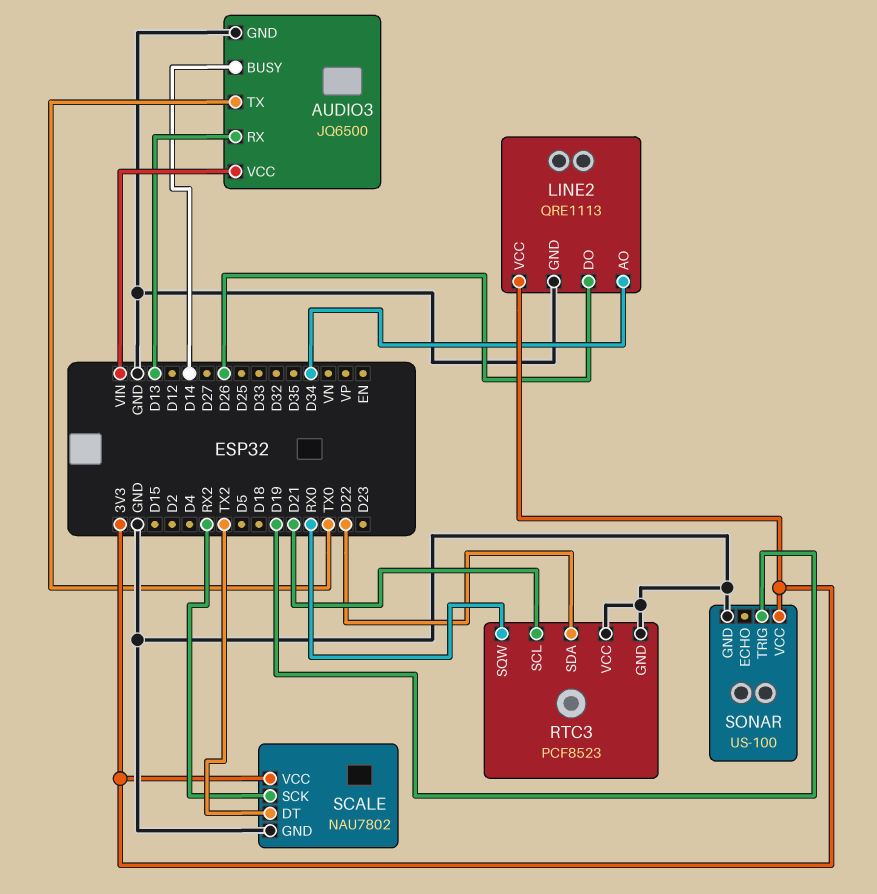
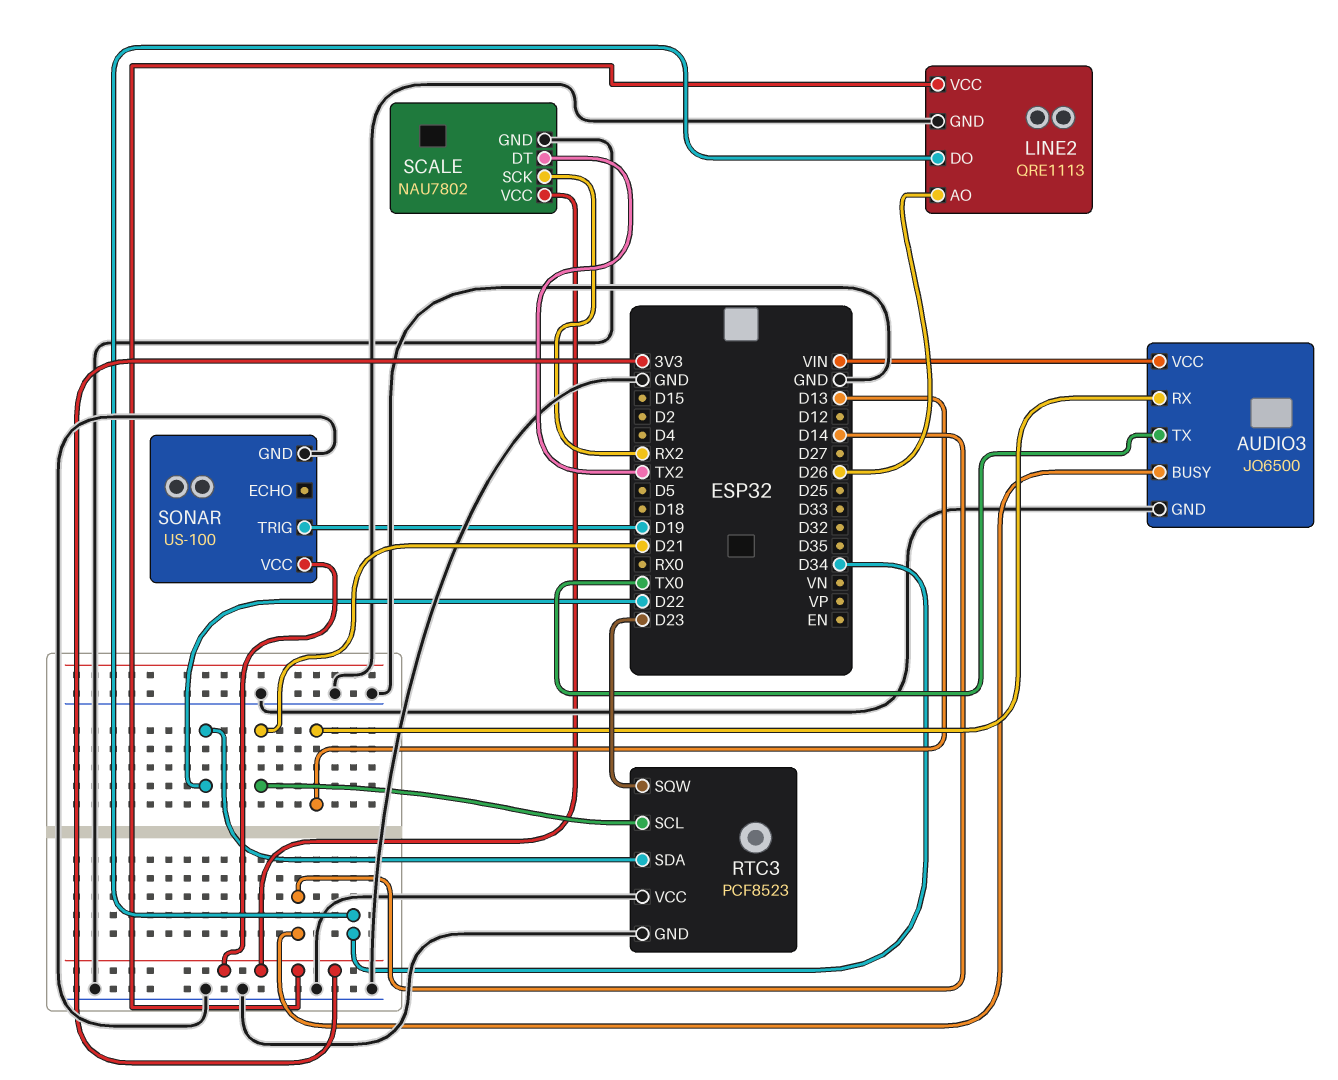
LINE2 pin AO: D34 -> D26
LINE2 pin DO: D26 -> D34
RTC3 pin SQW: RX0 -> D23

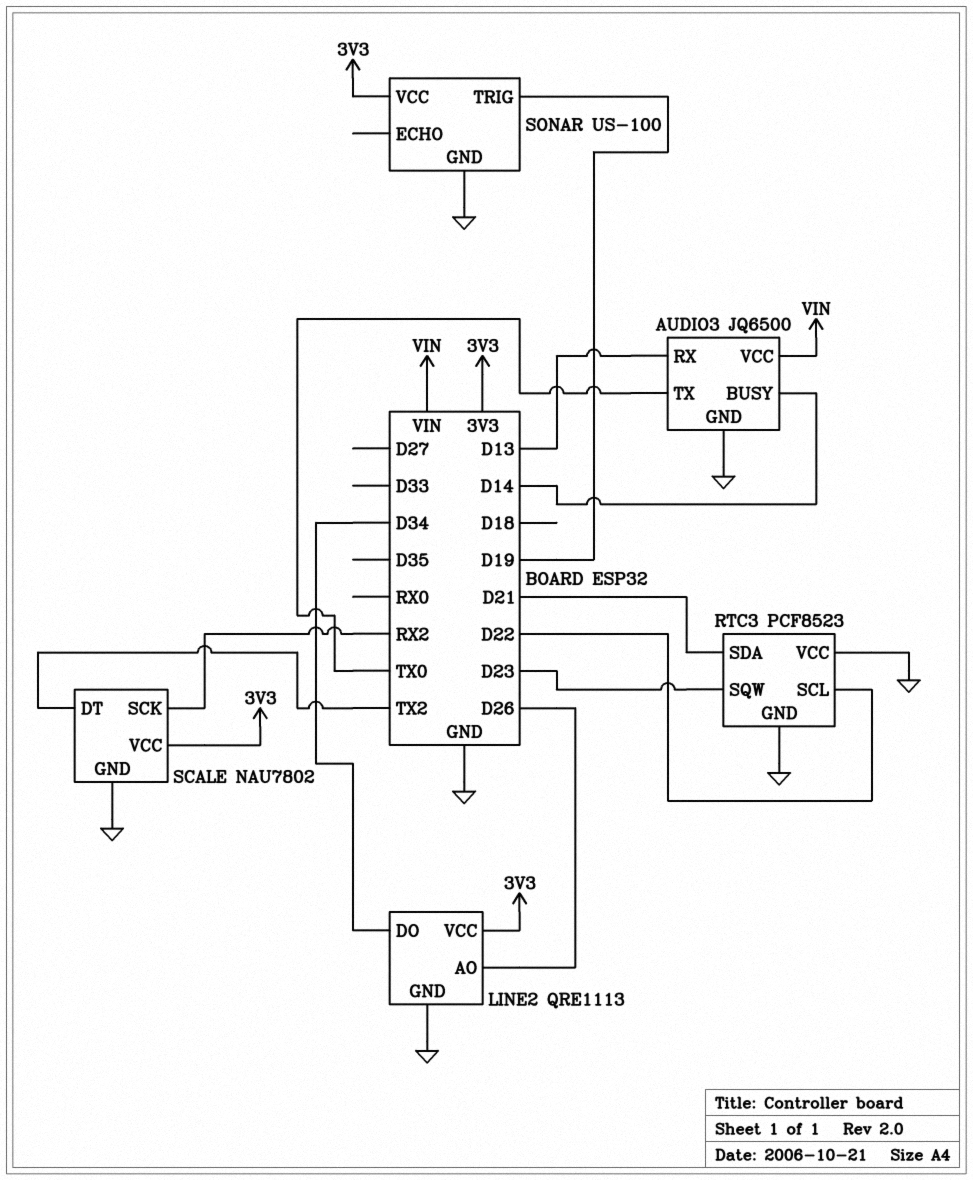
RTC3 pin SCL: D21 -> D22
RTC3 pin SDA: D22 -> D21

